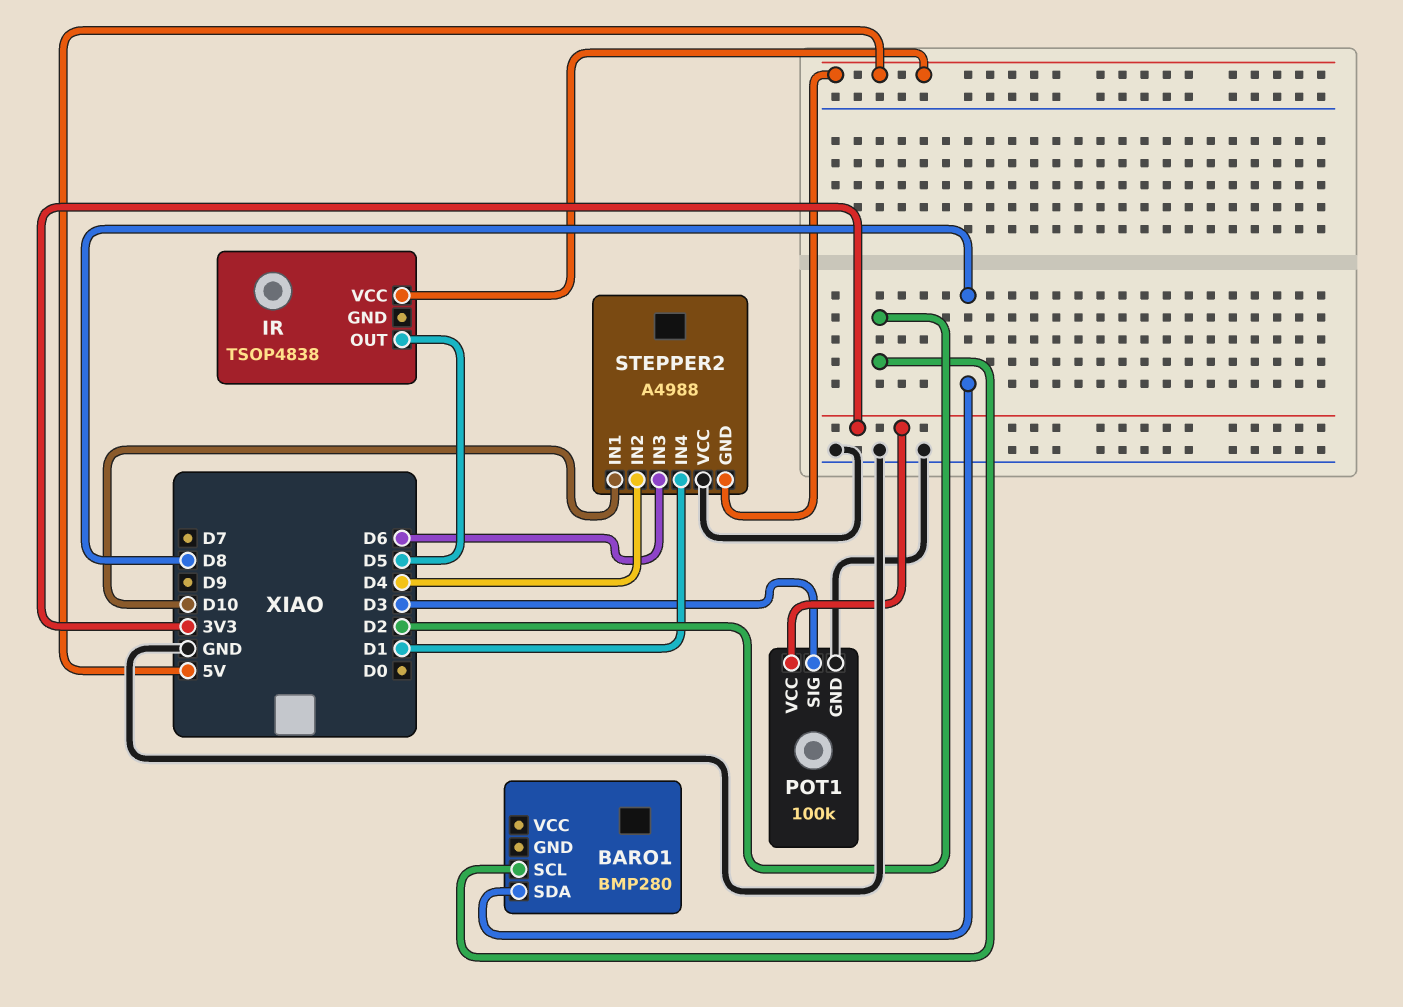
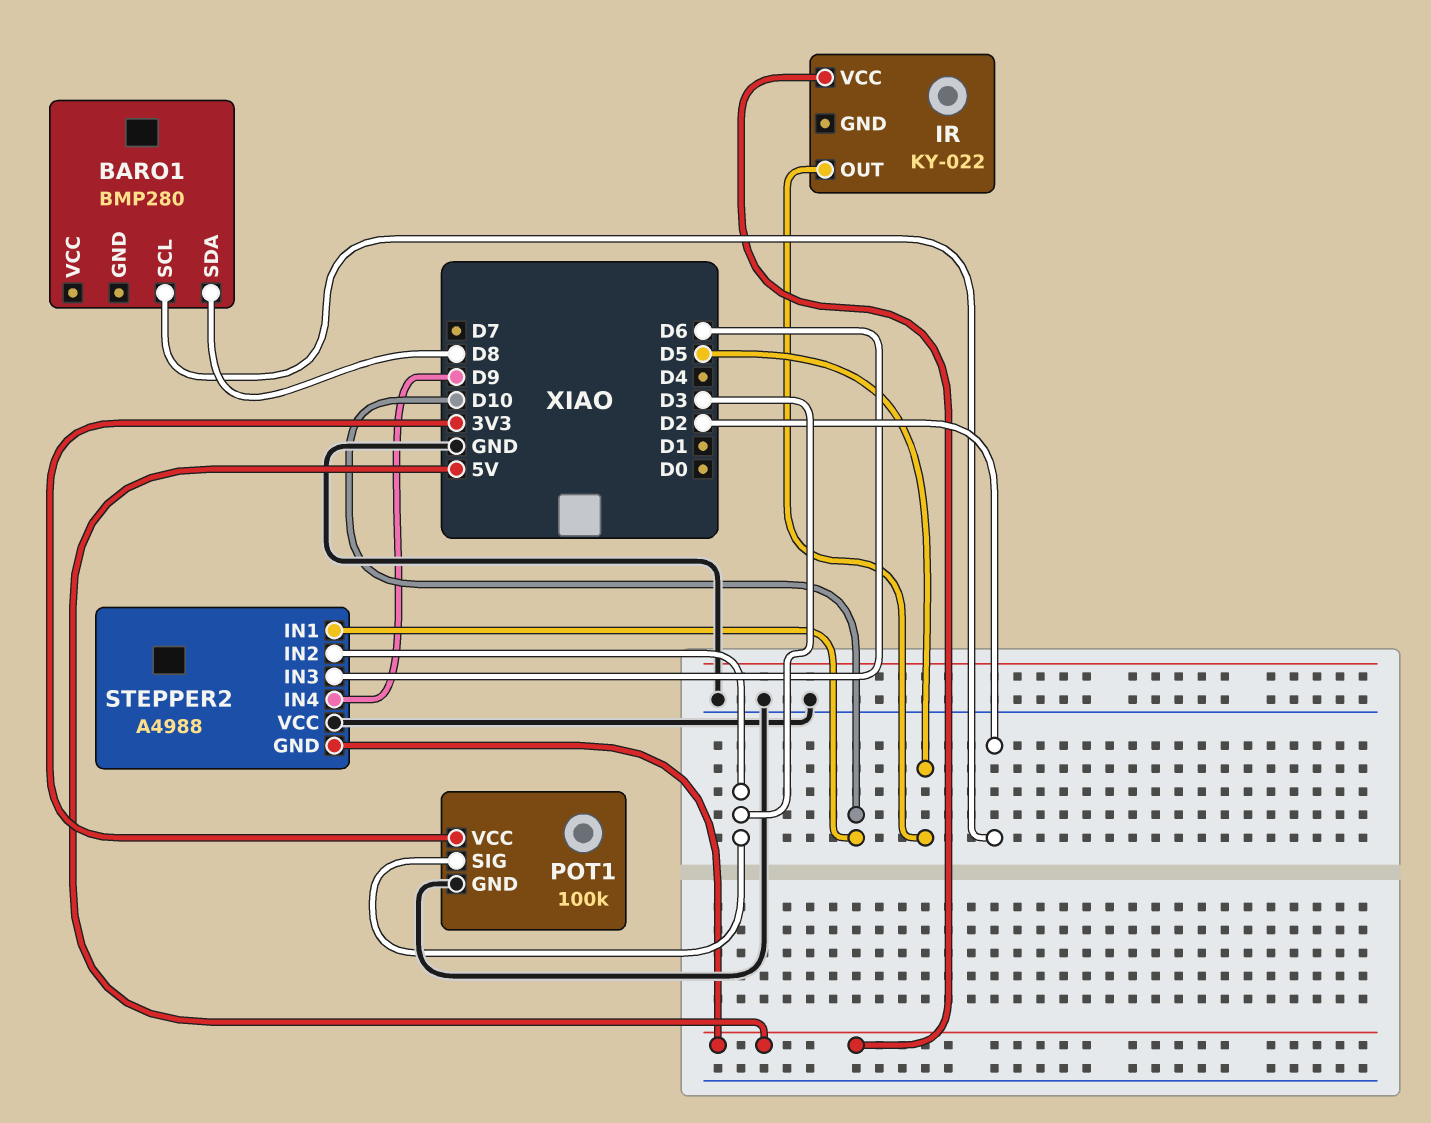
IR: TSOP4838 -> KY-022
STEPPER2 pin IN2: D4 -> D3
STEPPER2 pin IN4: D1 -> D9

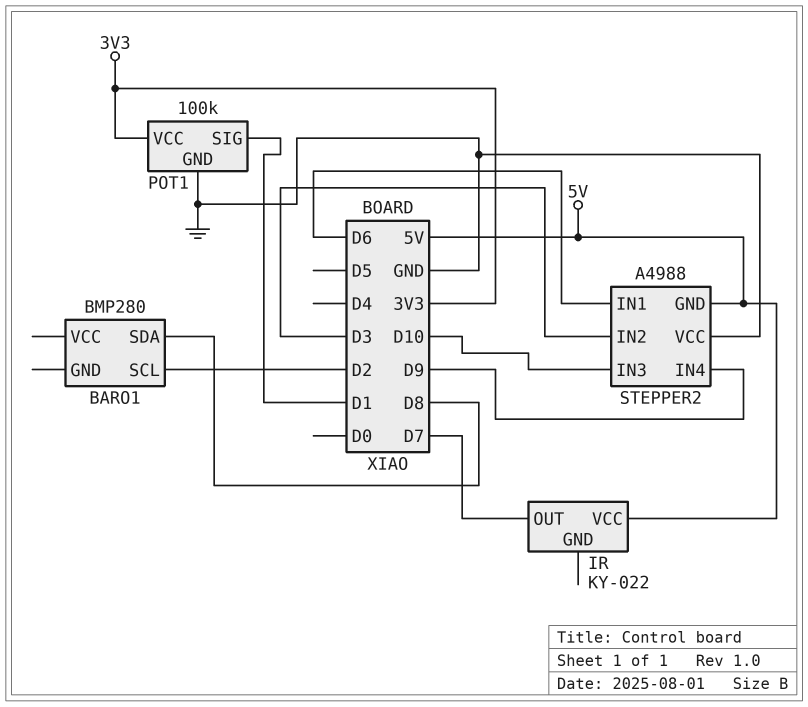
IR pin OUT: D5 -> D7
POT1 pin SIG: D3 -> D1
STEPPER2 pin IN1: D10 -> D6
STEPPER2 pin IN3: D6 -> D10

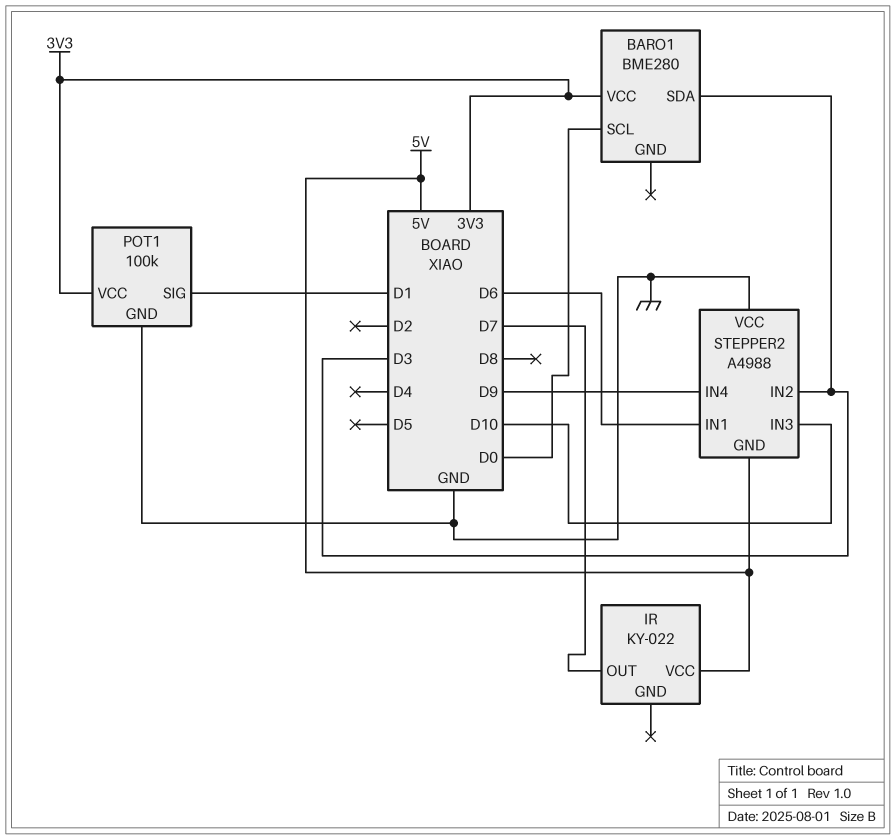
BARO1: BMP280 -> BME280
BARO1 pin SCL: D2 -> D0
BARO1 pin SDA: D8 -> D3
BARO1 pin VCC: none -> 3V3

